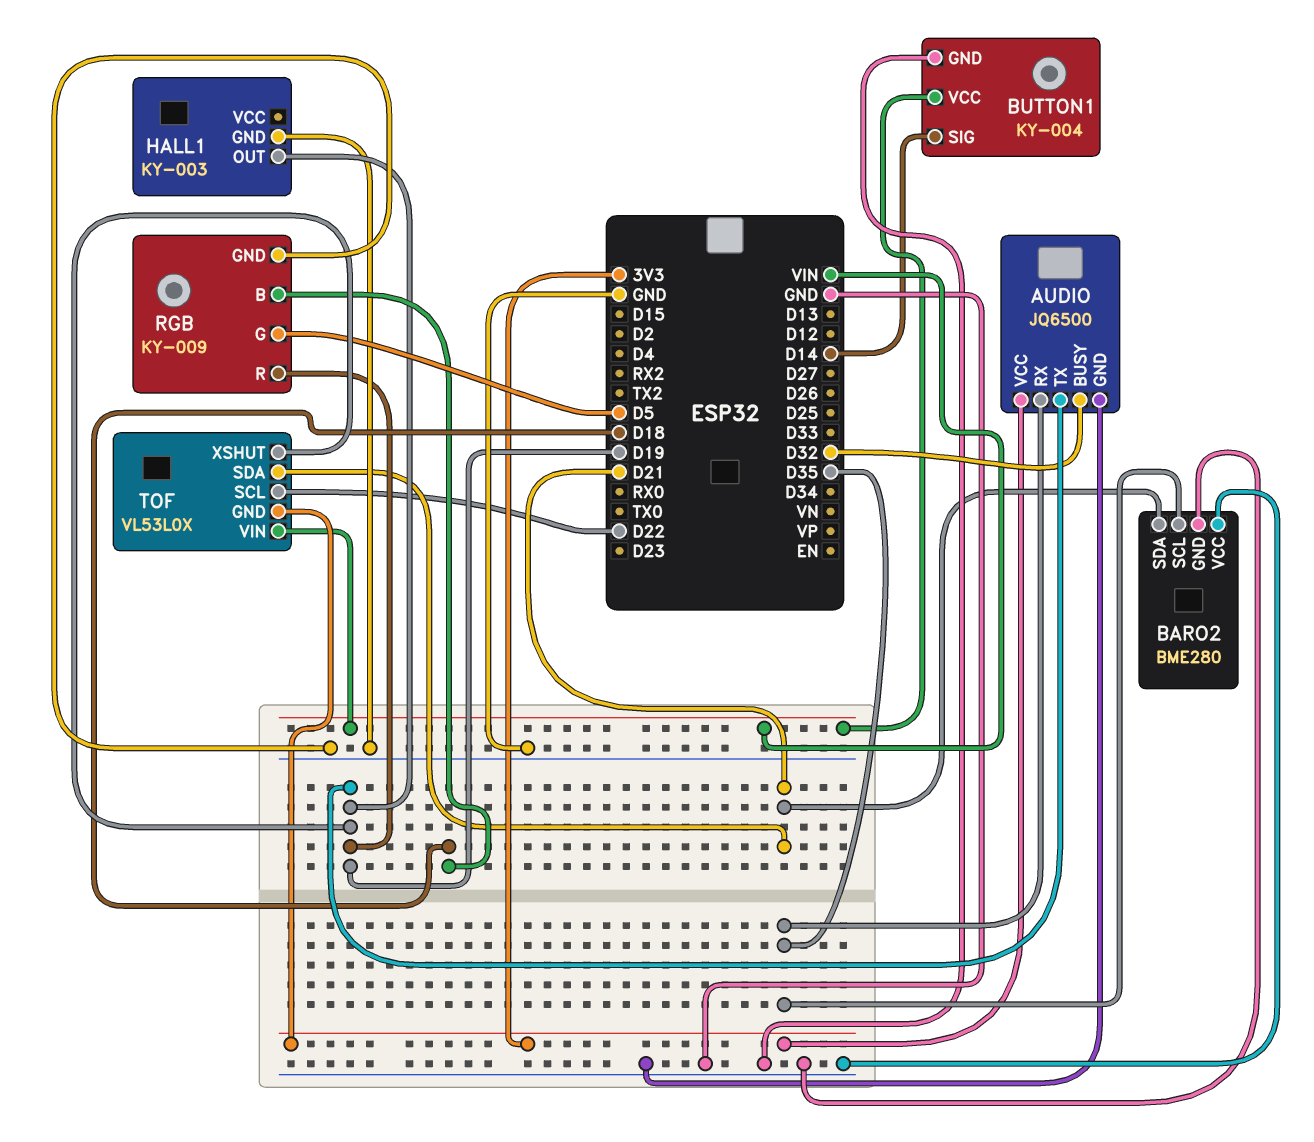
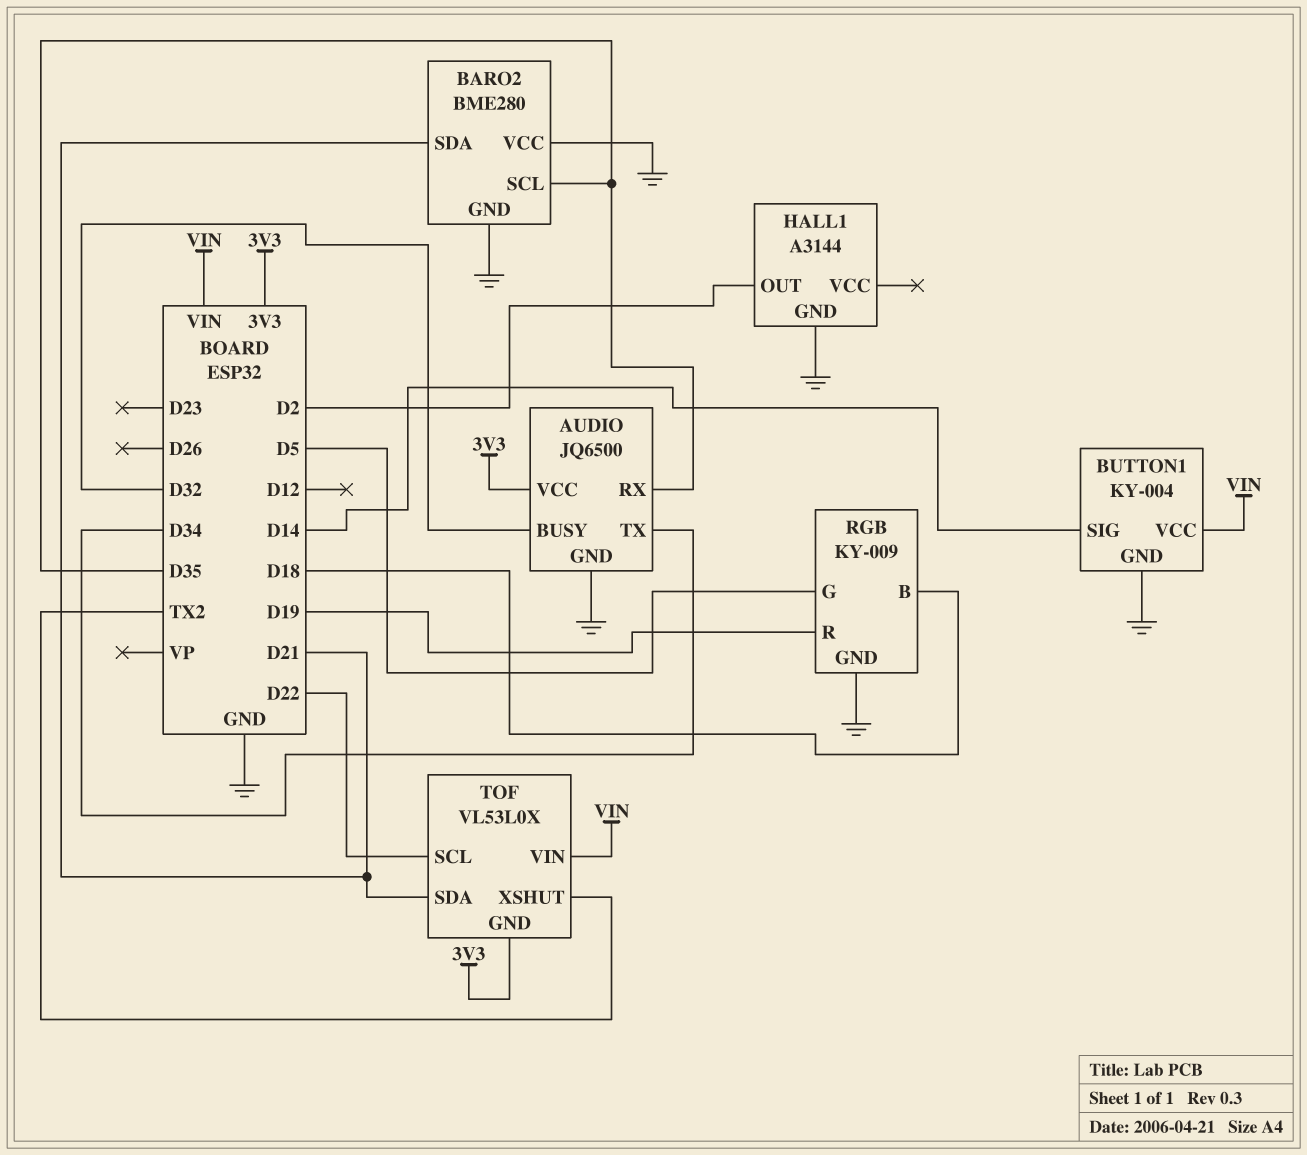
AUDIO pin TX: D19 -> D34
HALL1: KY-003 -> A3144
HALL1 pin OUT: D19 -> D2
TOF pin XSHUT: D19 -> TX2

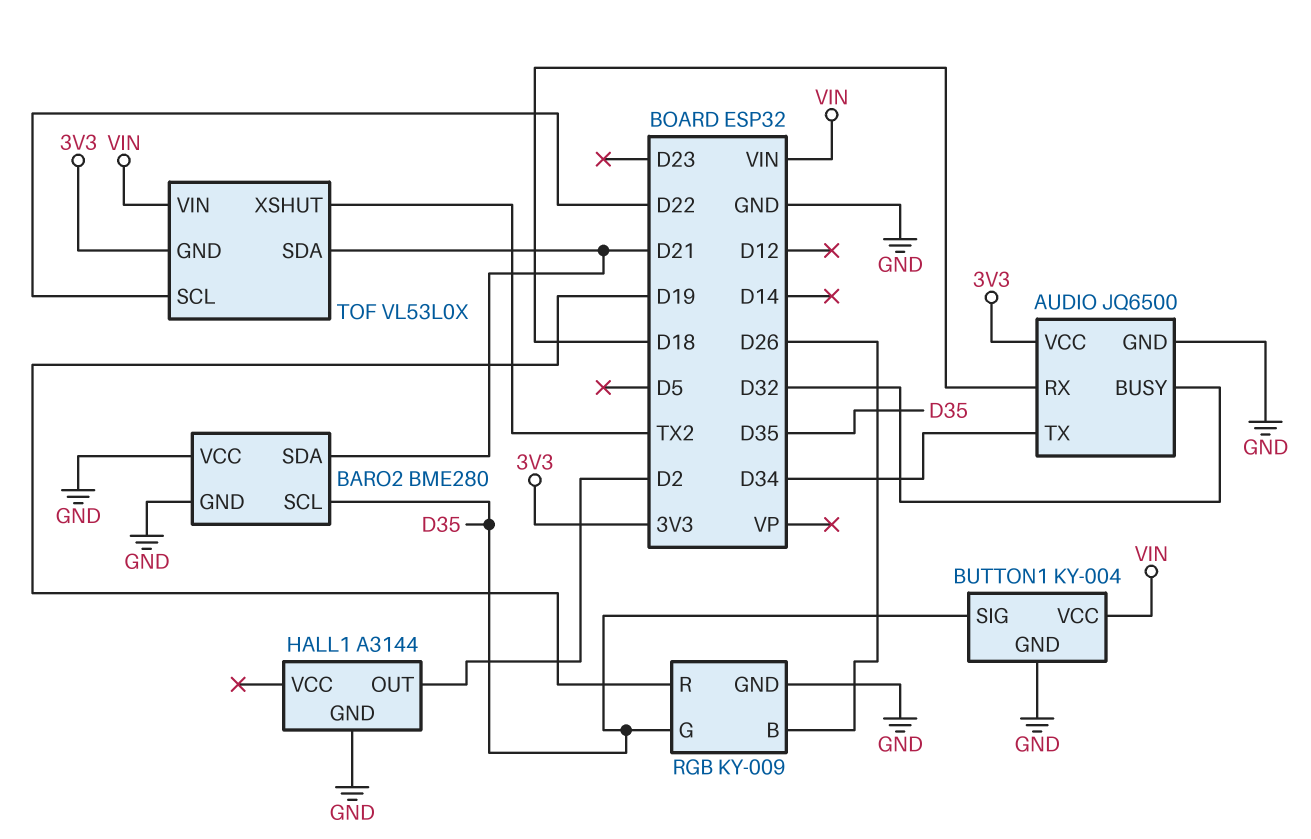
AUDIO pin RX: D35 -> D18
BUTTON1 pin SIG: D14 -> D35
RGB pin B: D18 -> D26
RGB pin G: D5 -> D35

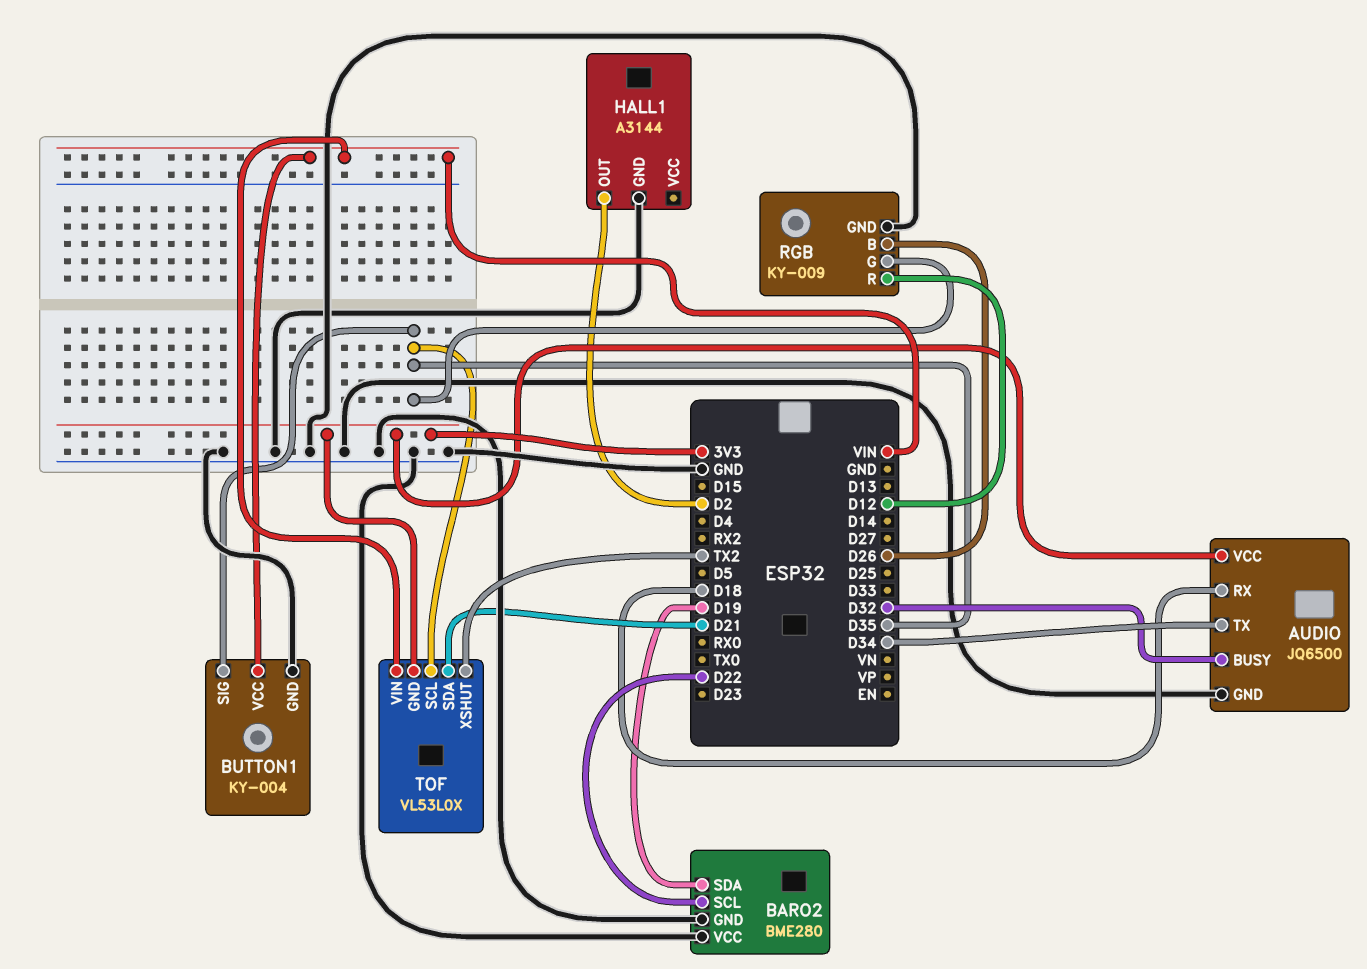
BARO2 pin SCL: D35 -> D22
BARO2 pin SDA: D21 -> D19
RGB pin R: D19 -> D12
TOF pin SCL: D22 -> D35

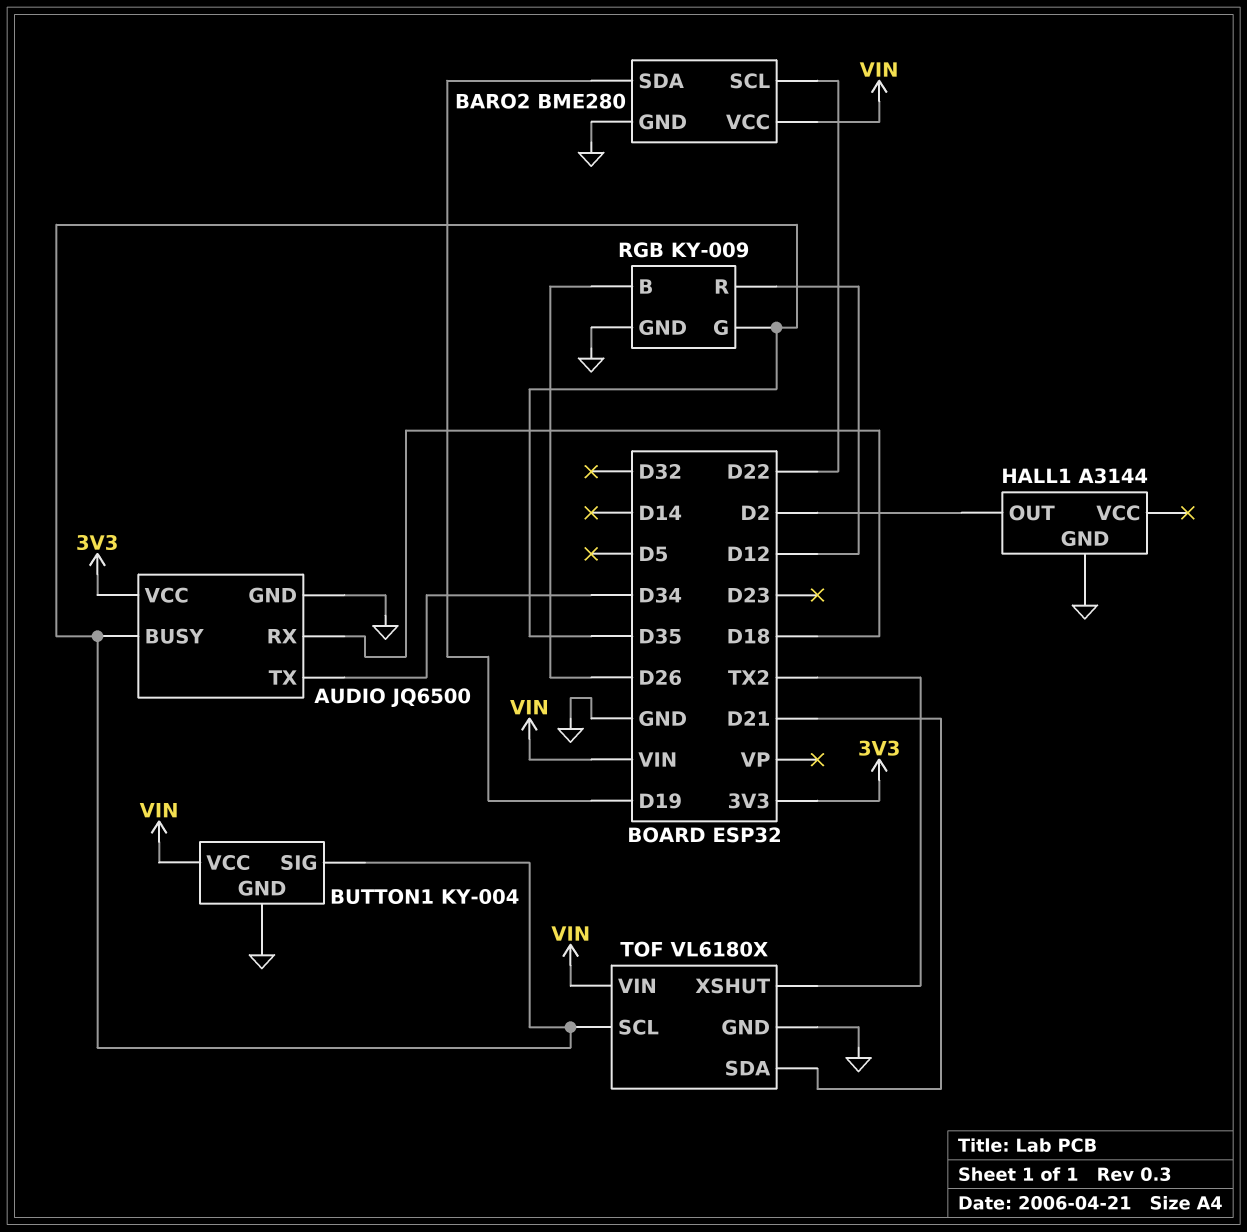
AUDIO pin BUSY: D32 -> D35
BARO2 pin VCC: GND -> VIN
TOF: VL53L0X -> VL6180X
TOF pin GND: 3V3 -> GND

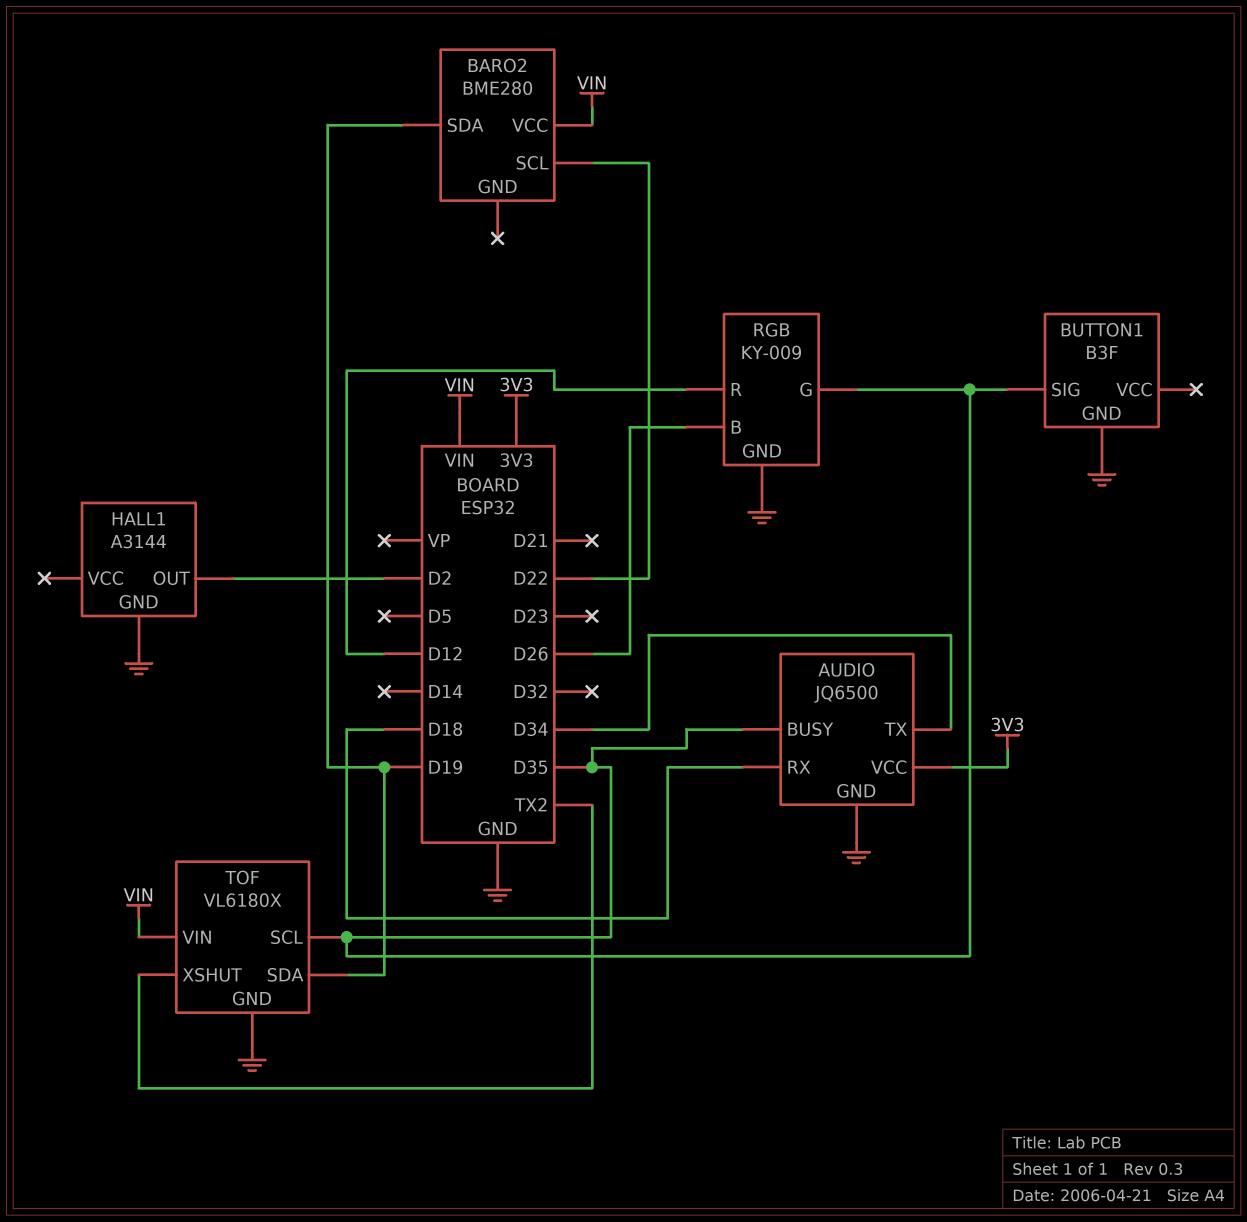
BARO2 pin GND: GND -> none
BUTTON1: KY-004 -> B3F
BUTTON1 pin VCC: VIN -> none
TOF pin SDA: D21 -> D19

